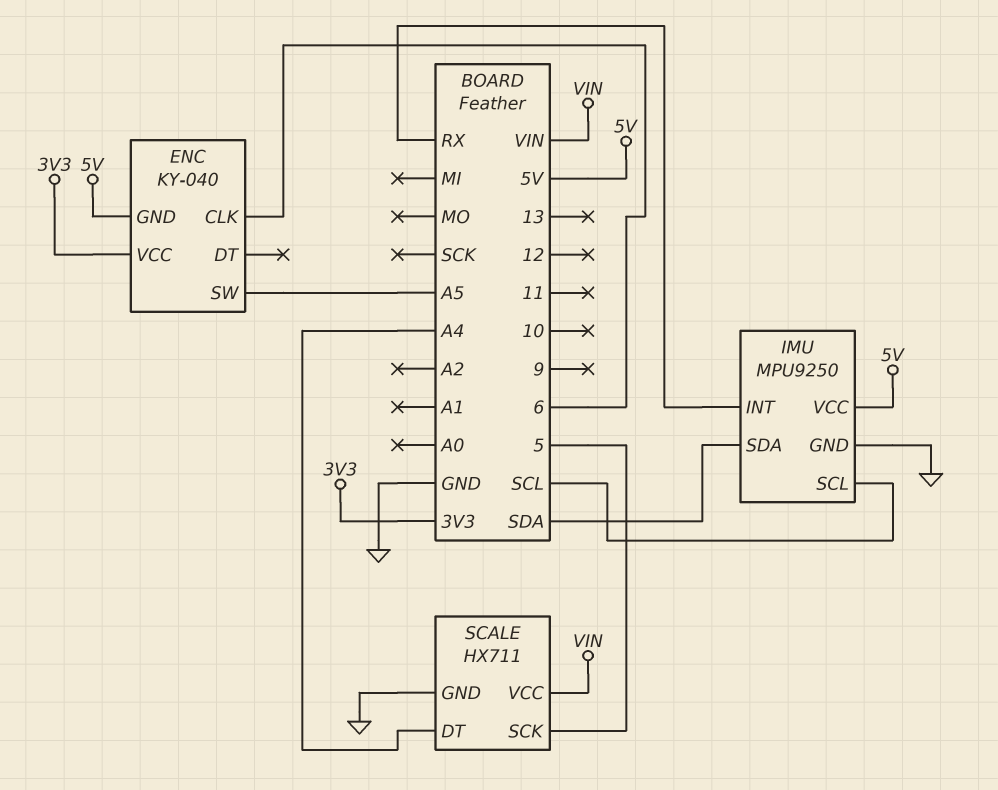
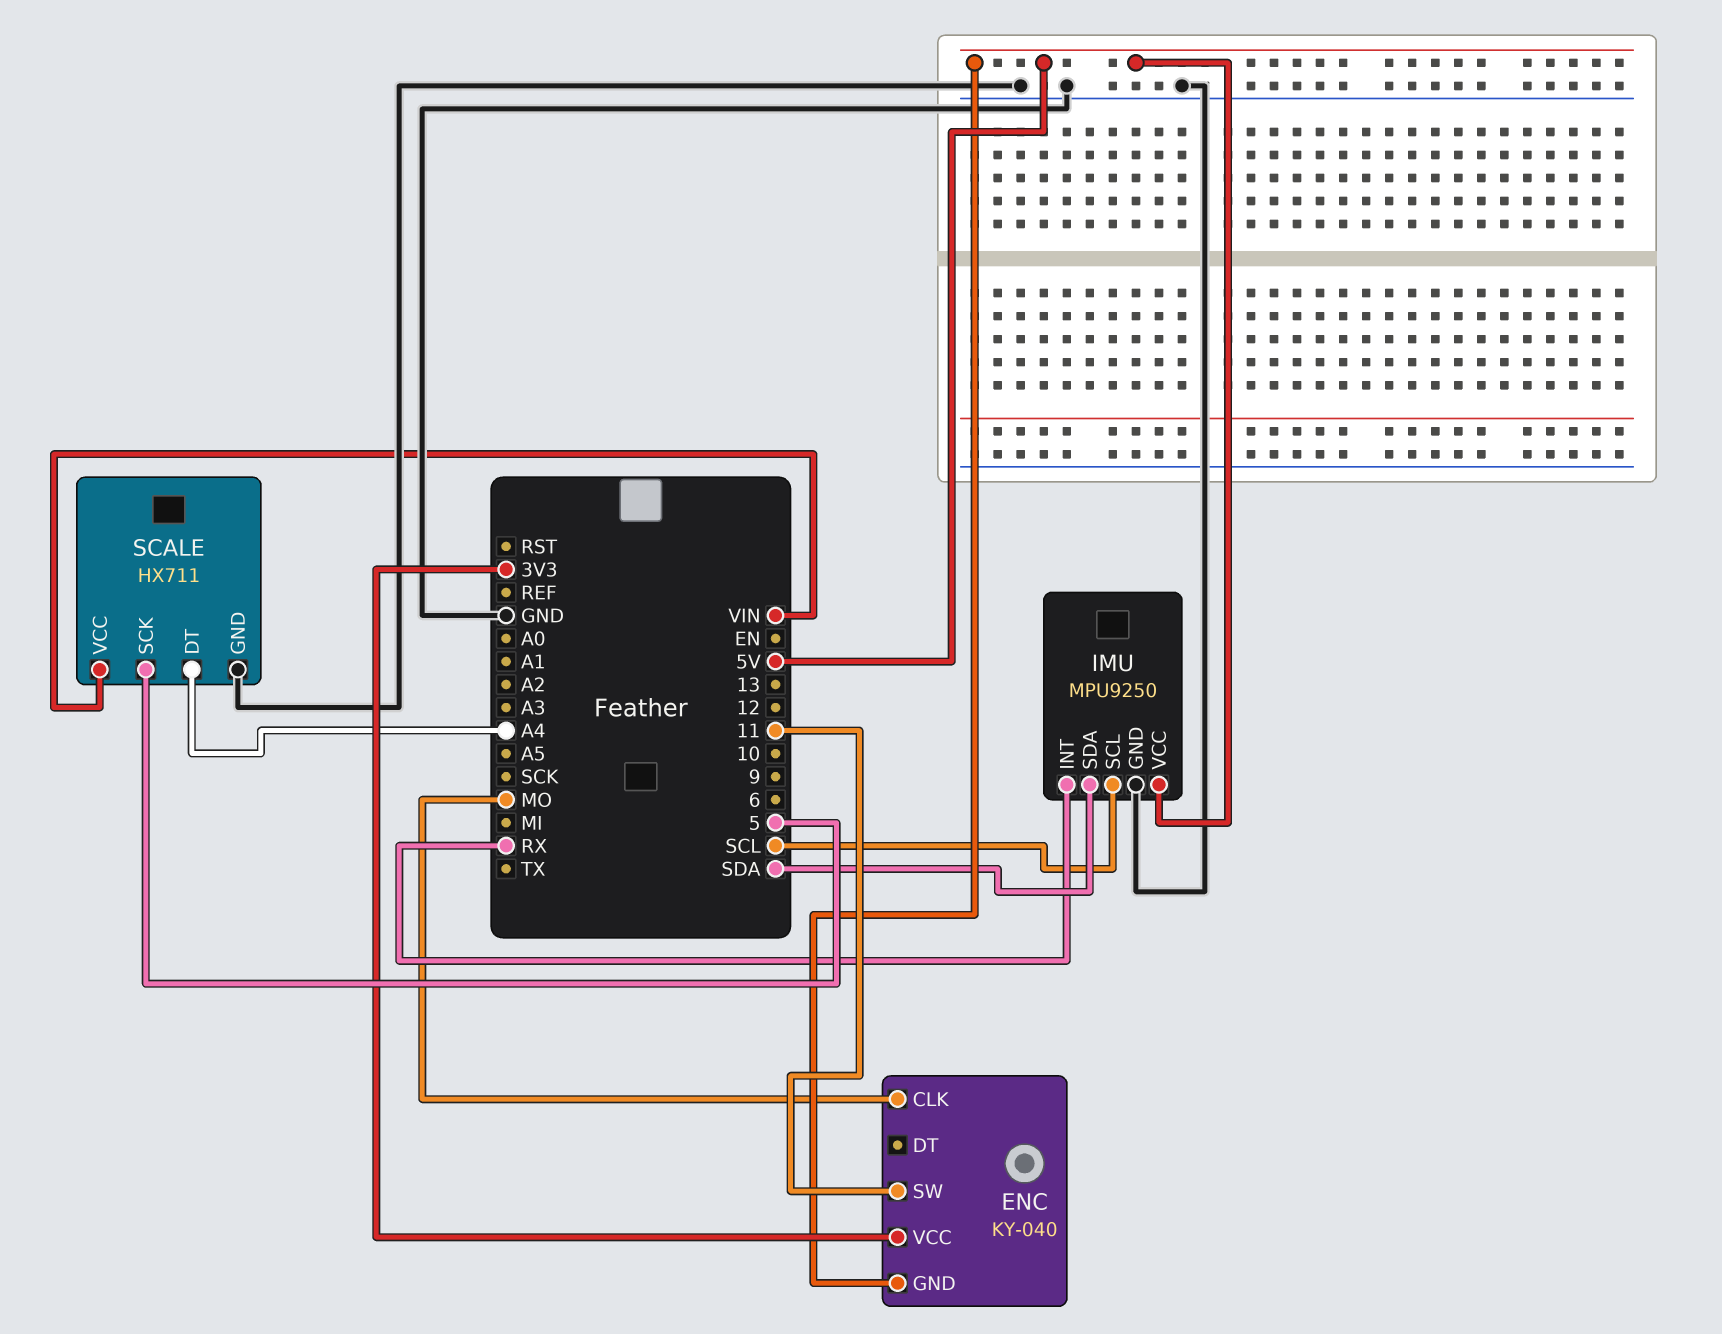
ENC pin CLK: 6 -> MO
ENC pin SW: A5 -> 11

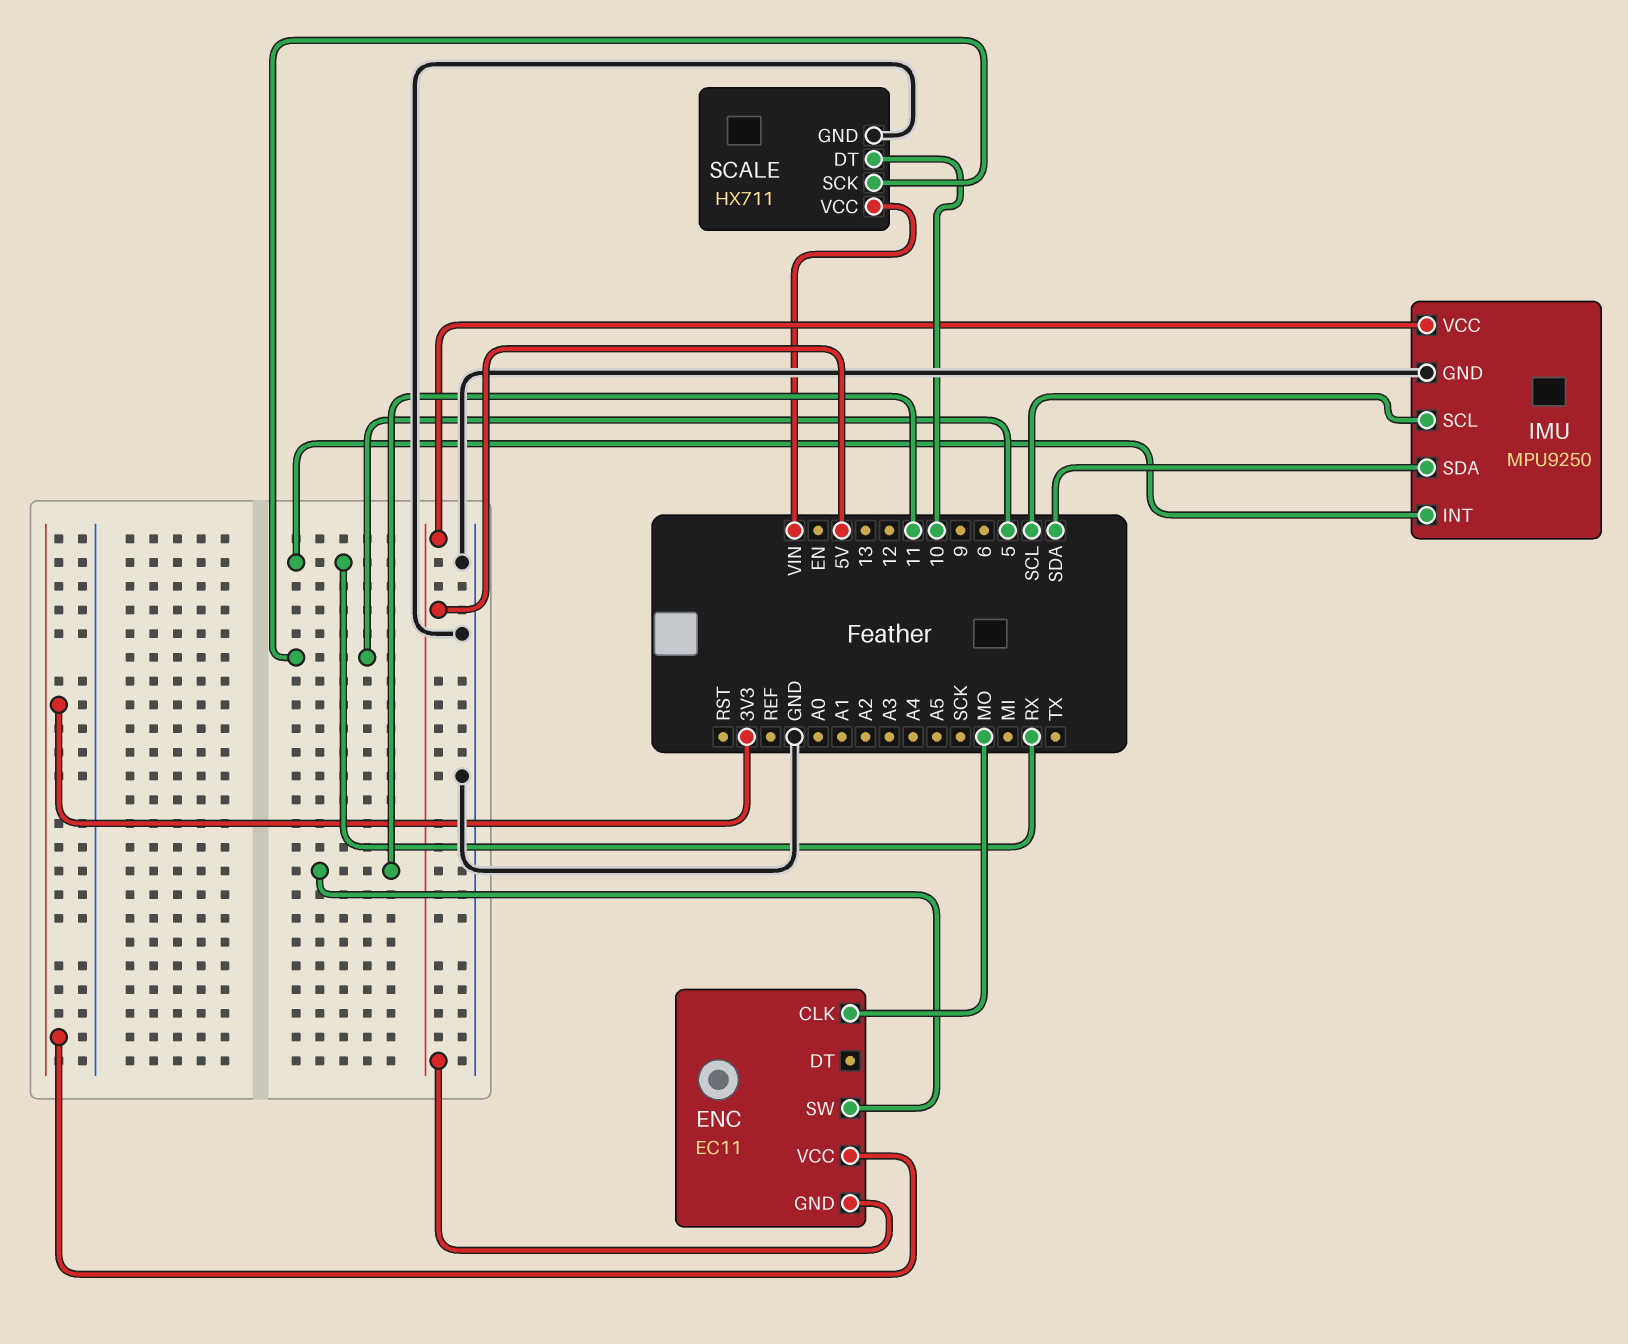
ENC: KY-040 -> EC11
SCALE pin DT: A4 -> 10

